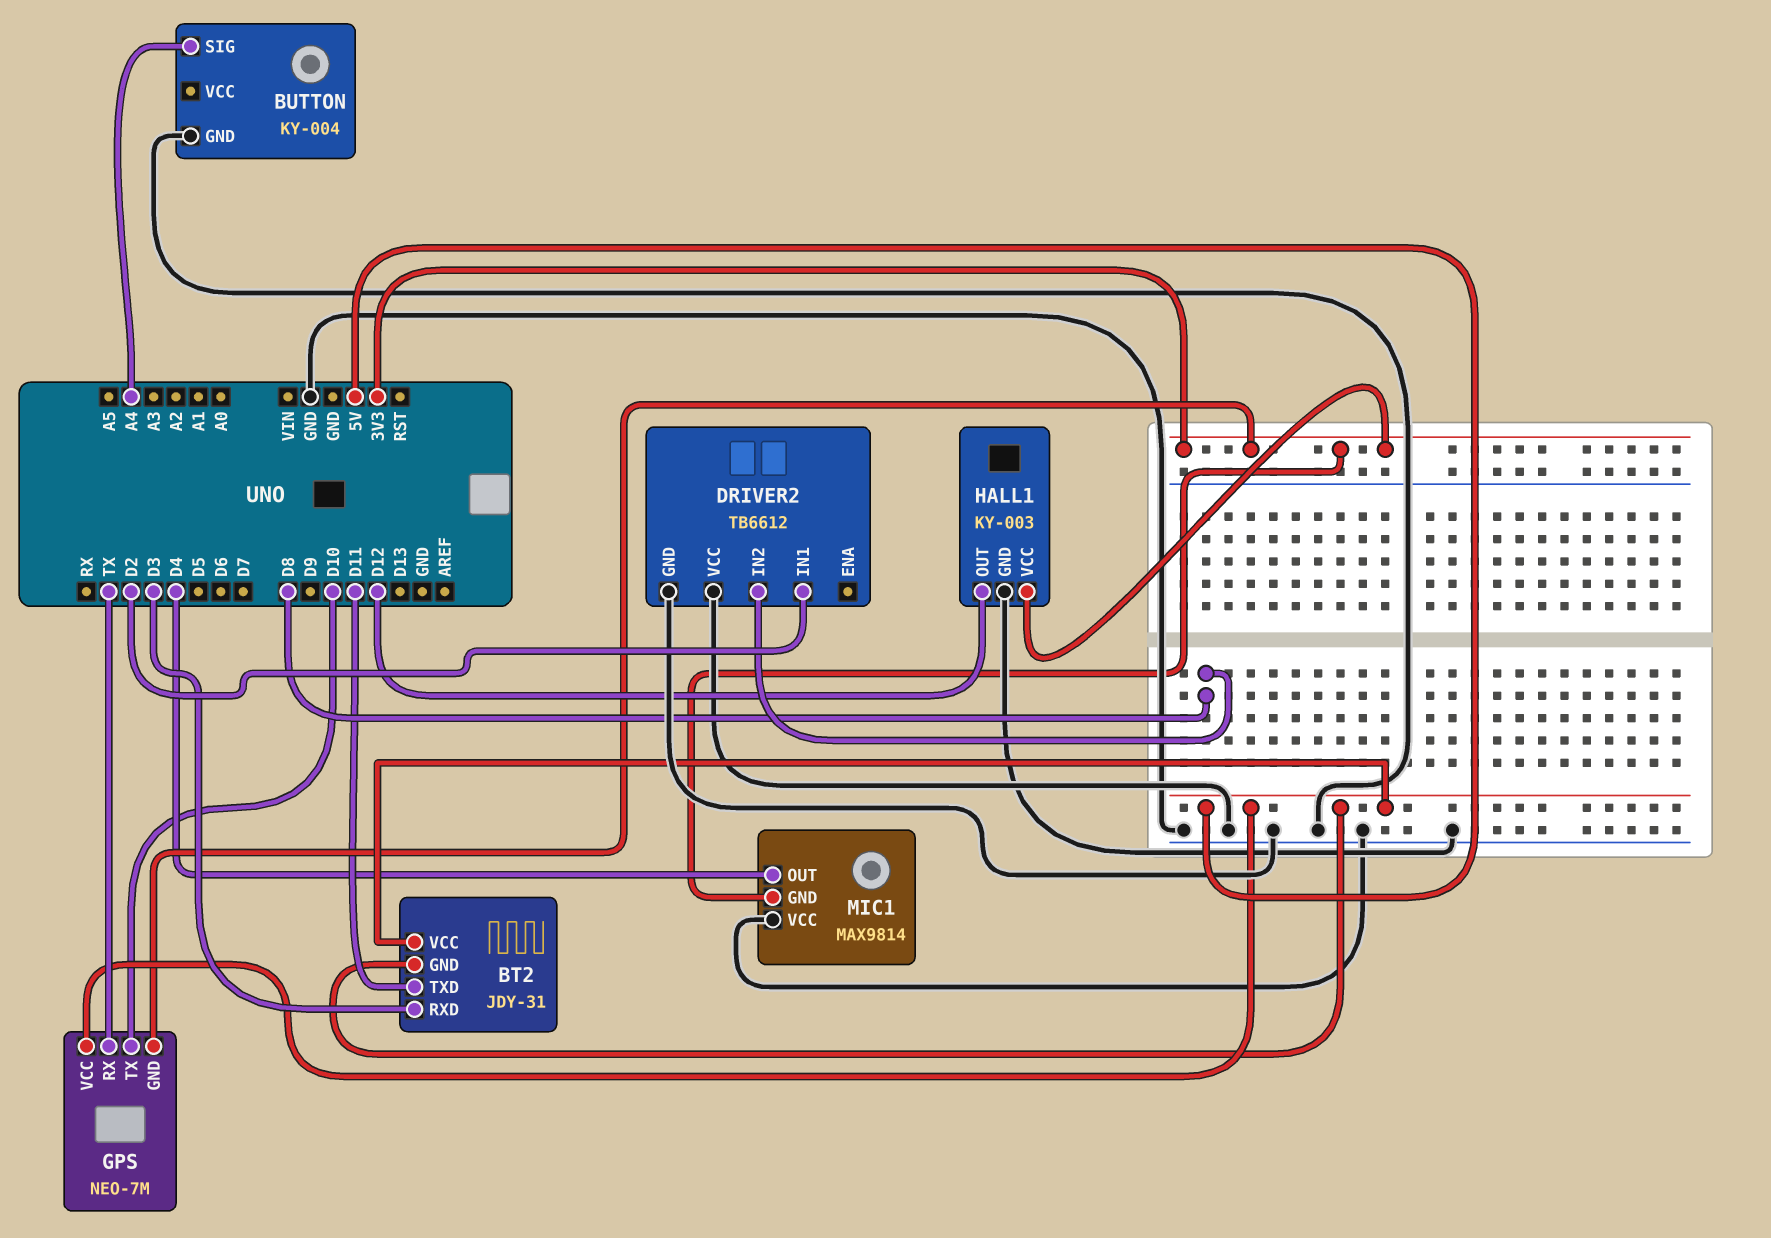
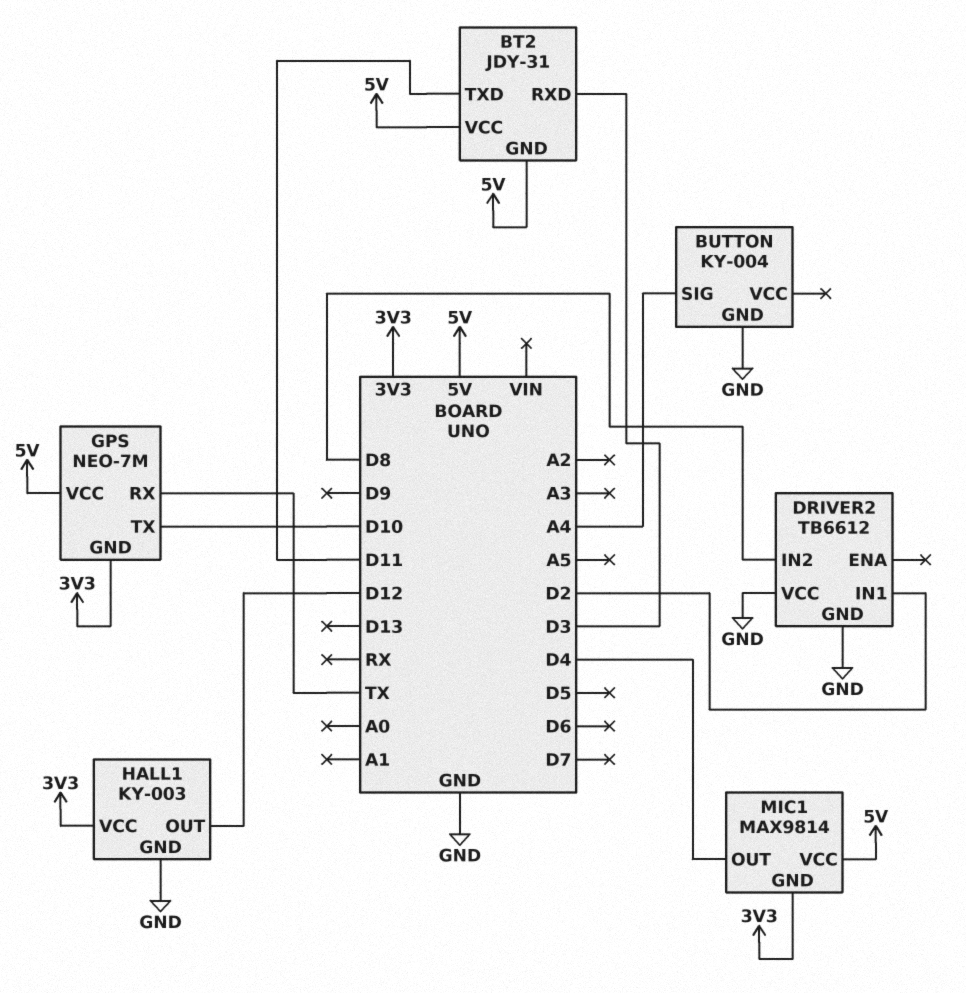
MIC1 pin VCC: GND -> 5V

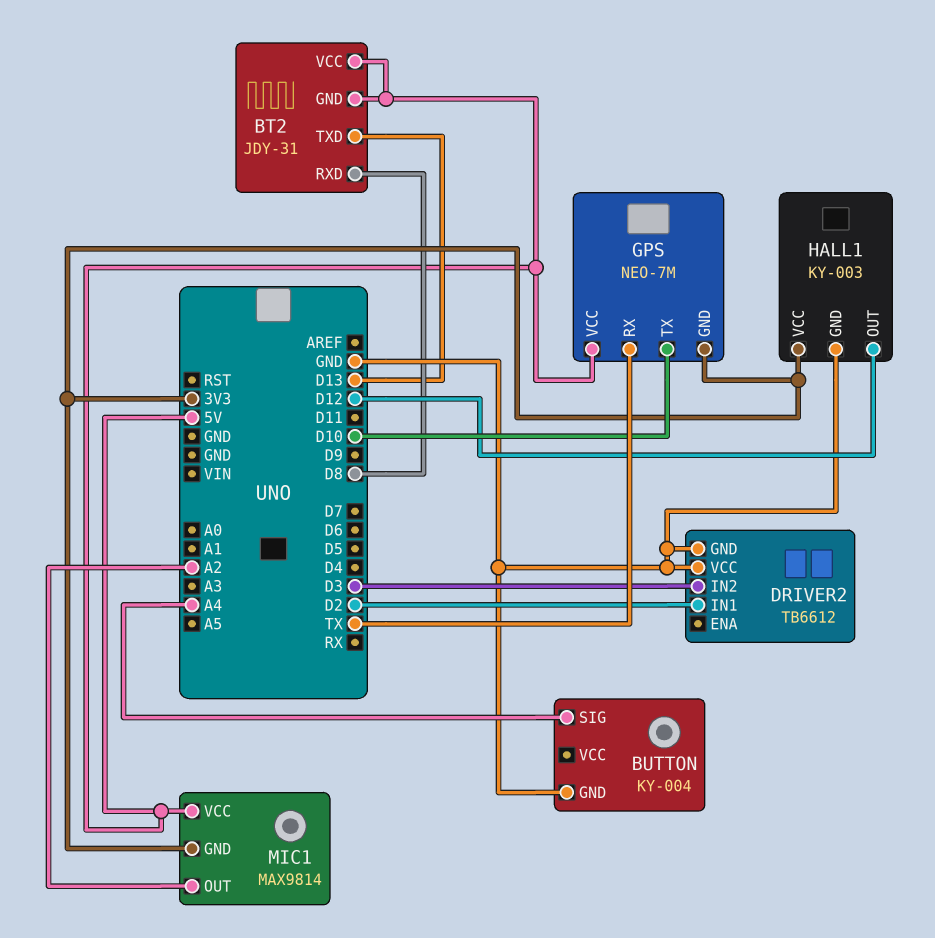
BT2 pin RXD: D3 -> D8
BT2 pin TXD: D11 -> D13
DRIVER2 pin IN2: D8 -> D3
MIC1 pin OUT: D4 -> A2

